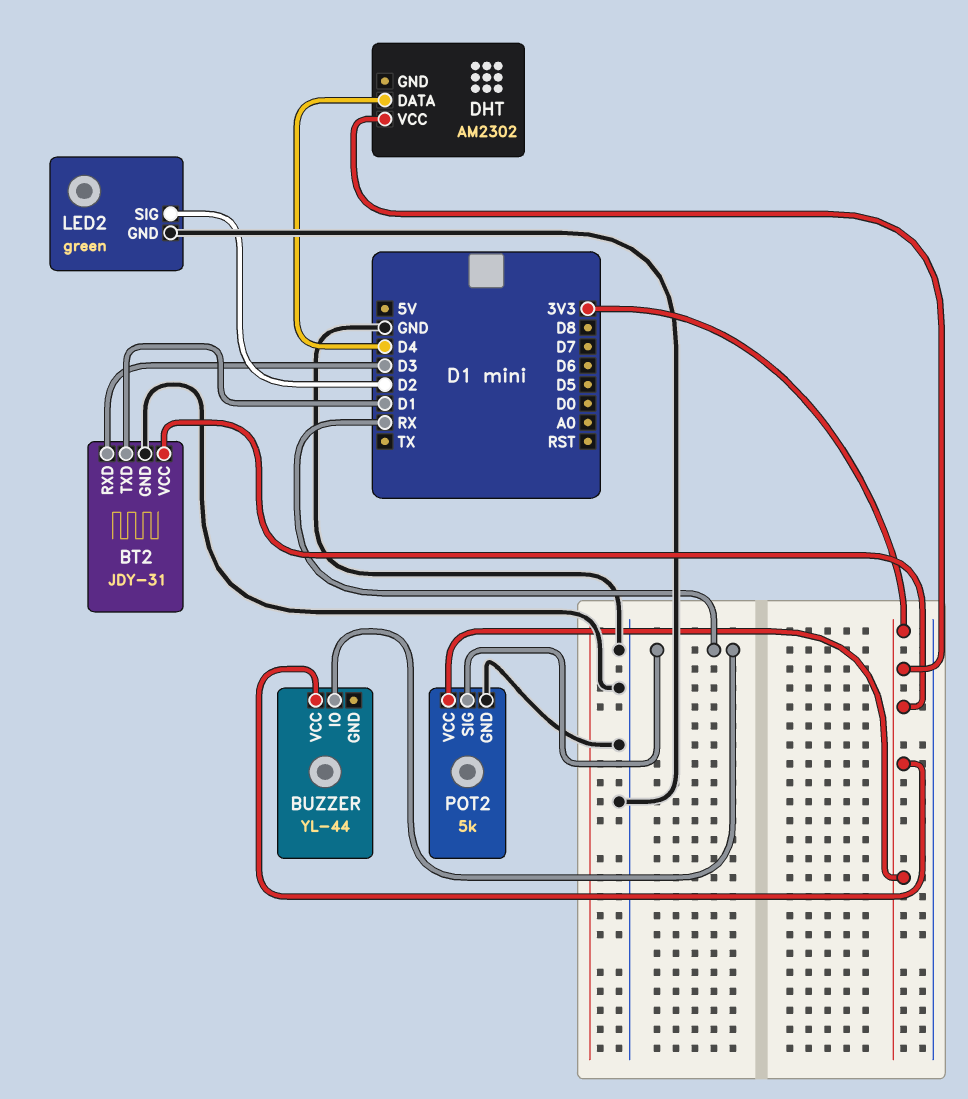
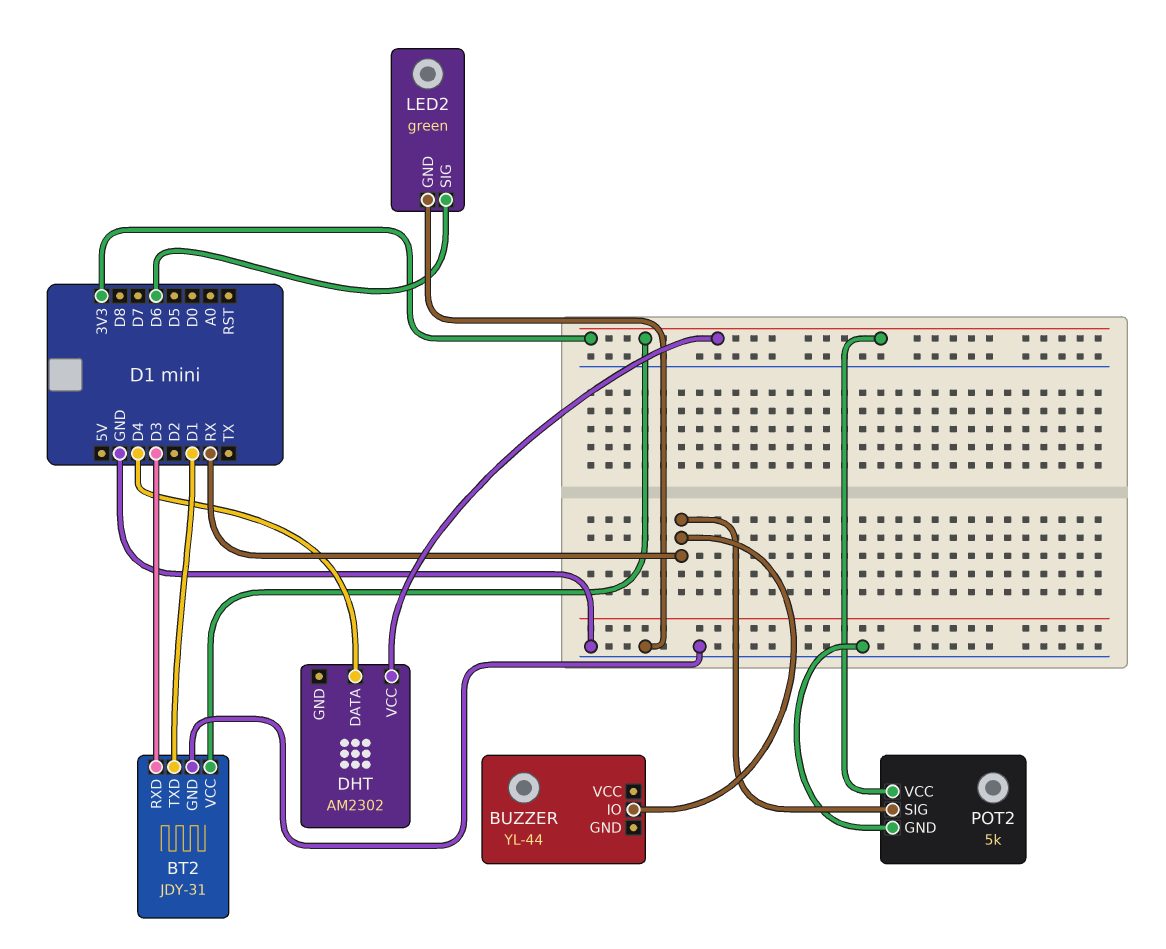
BUZZER pin VCC: 3V3 -> none
LED2 pin SIG: D2 -> D6

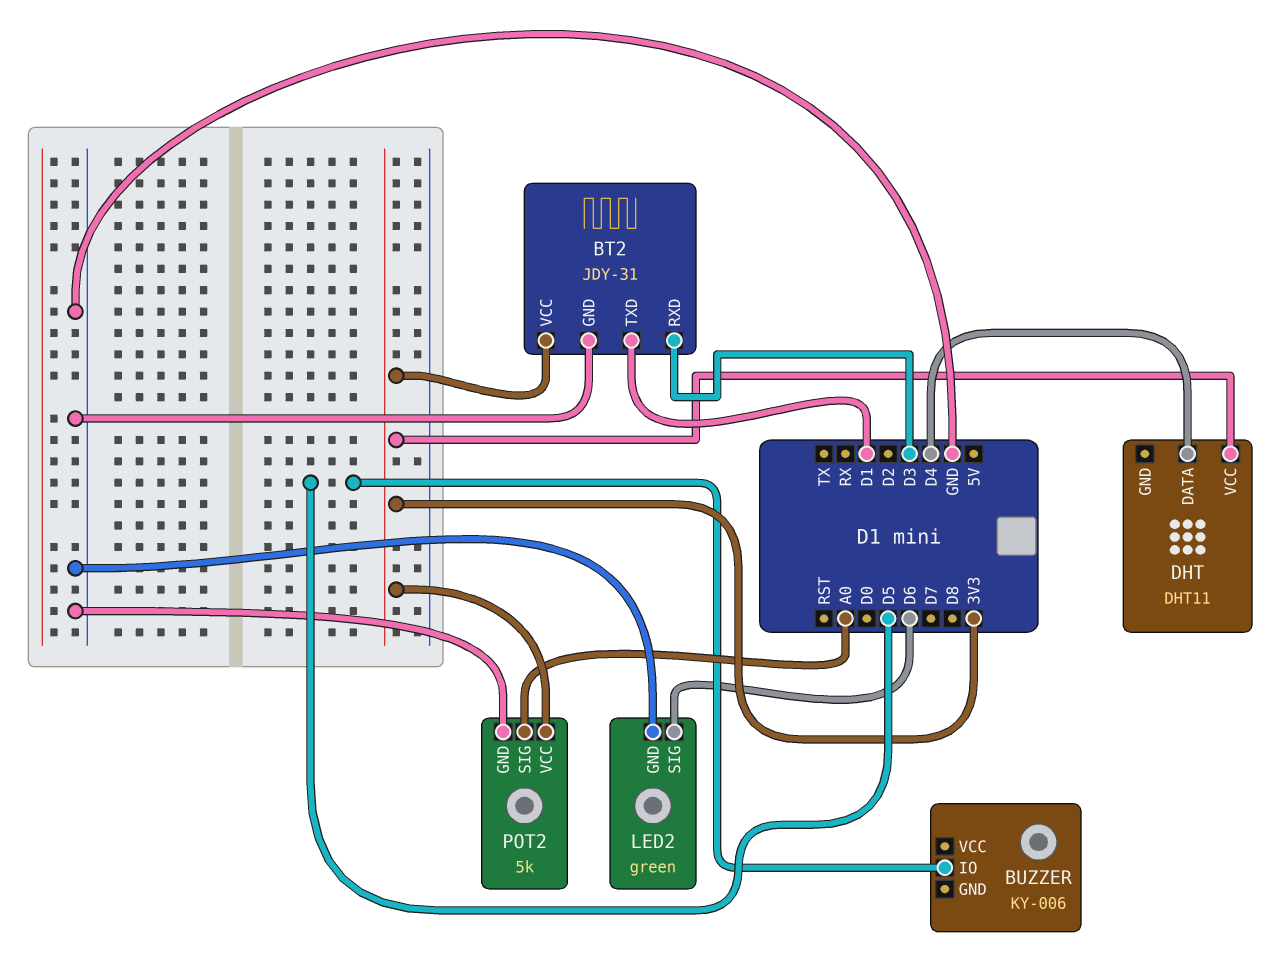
BUZZER: YL-44 -> KY-006
BUZZER pin IO: RX -> D5
DHT: AM2302 -> DHT11
POT2 pin SIG: RX -> A0

